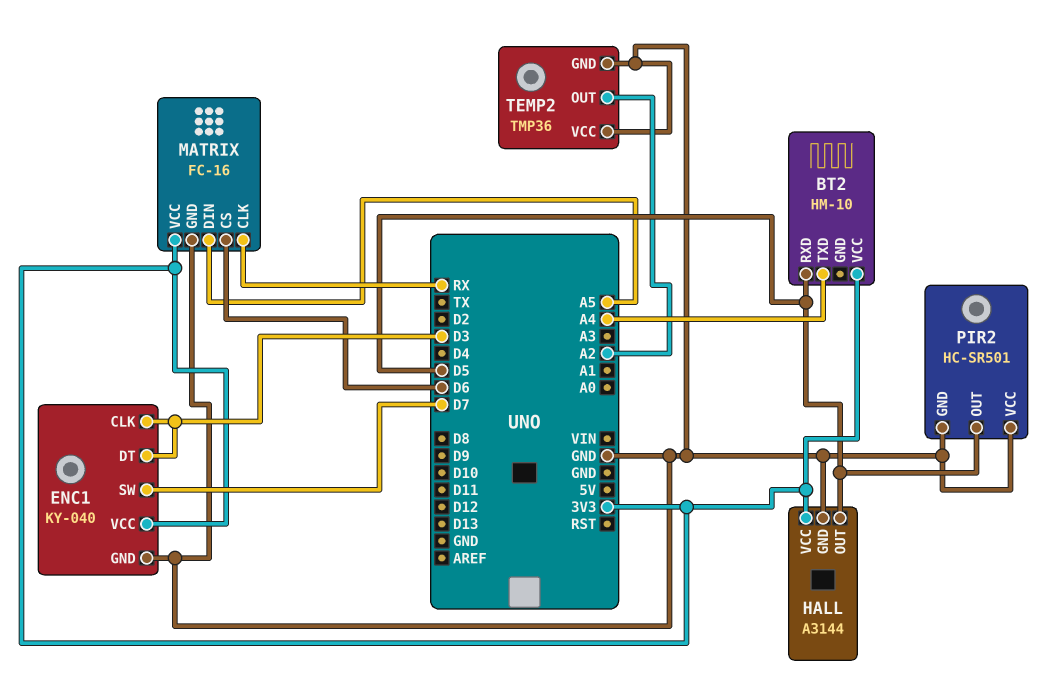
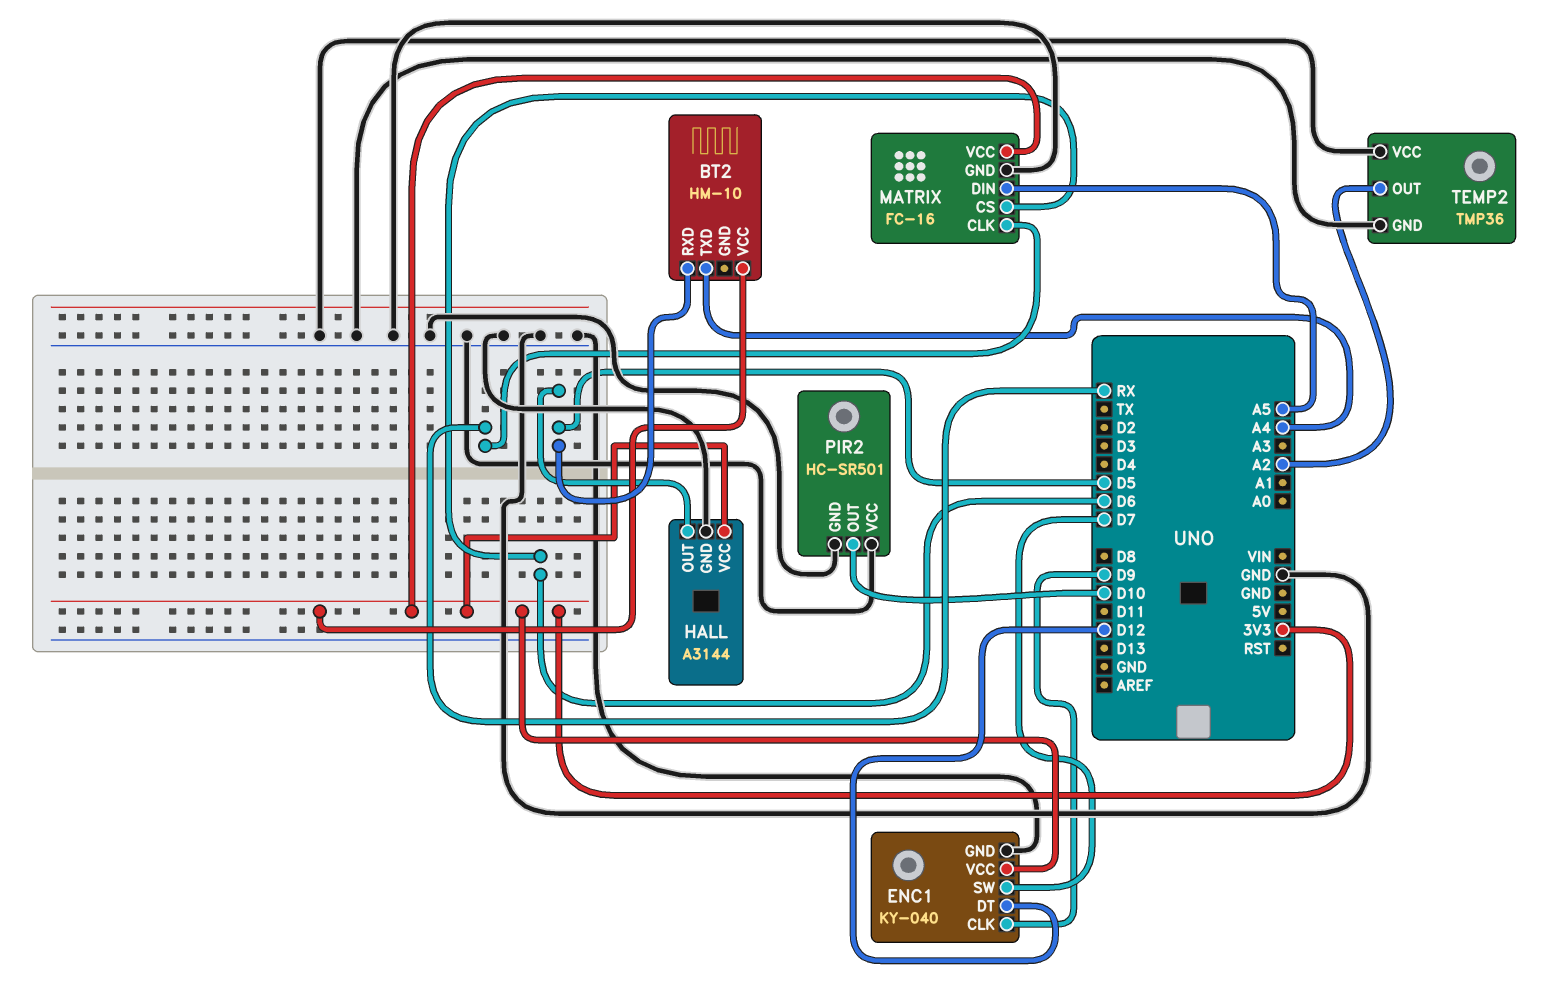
ENC1 pin CLK: D3 -> D9
ENC1 pin DT: D3 -> D12
PIR2 pin OUT: D5 -> D10

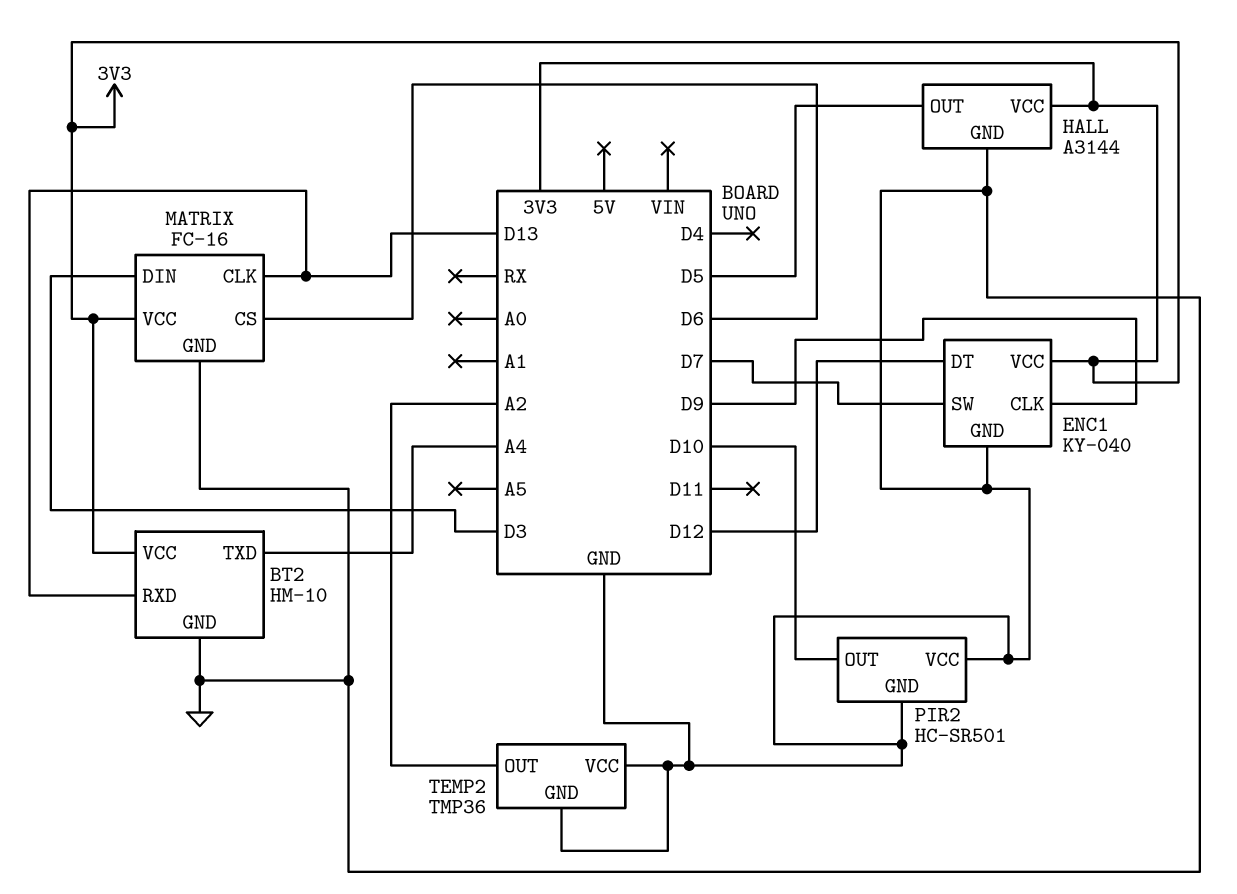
BT2 pin GND: none -> GND
BT2 pin RXD: D5 -> D13
MATRIX pin CLK: RX -> D13
MATRIX pin DIN: A5 -> D3

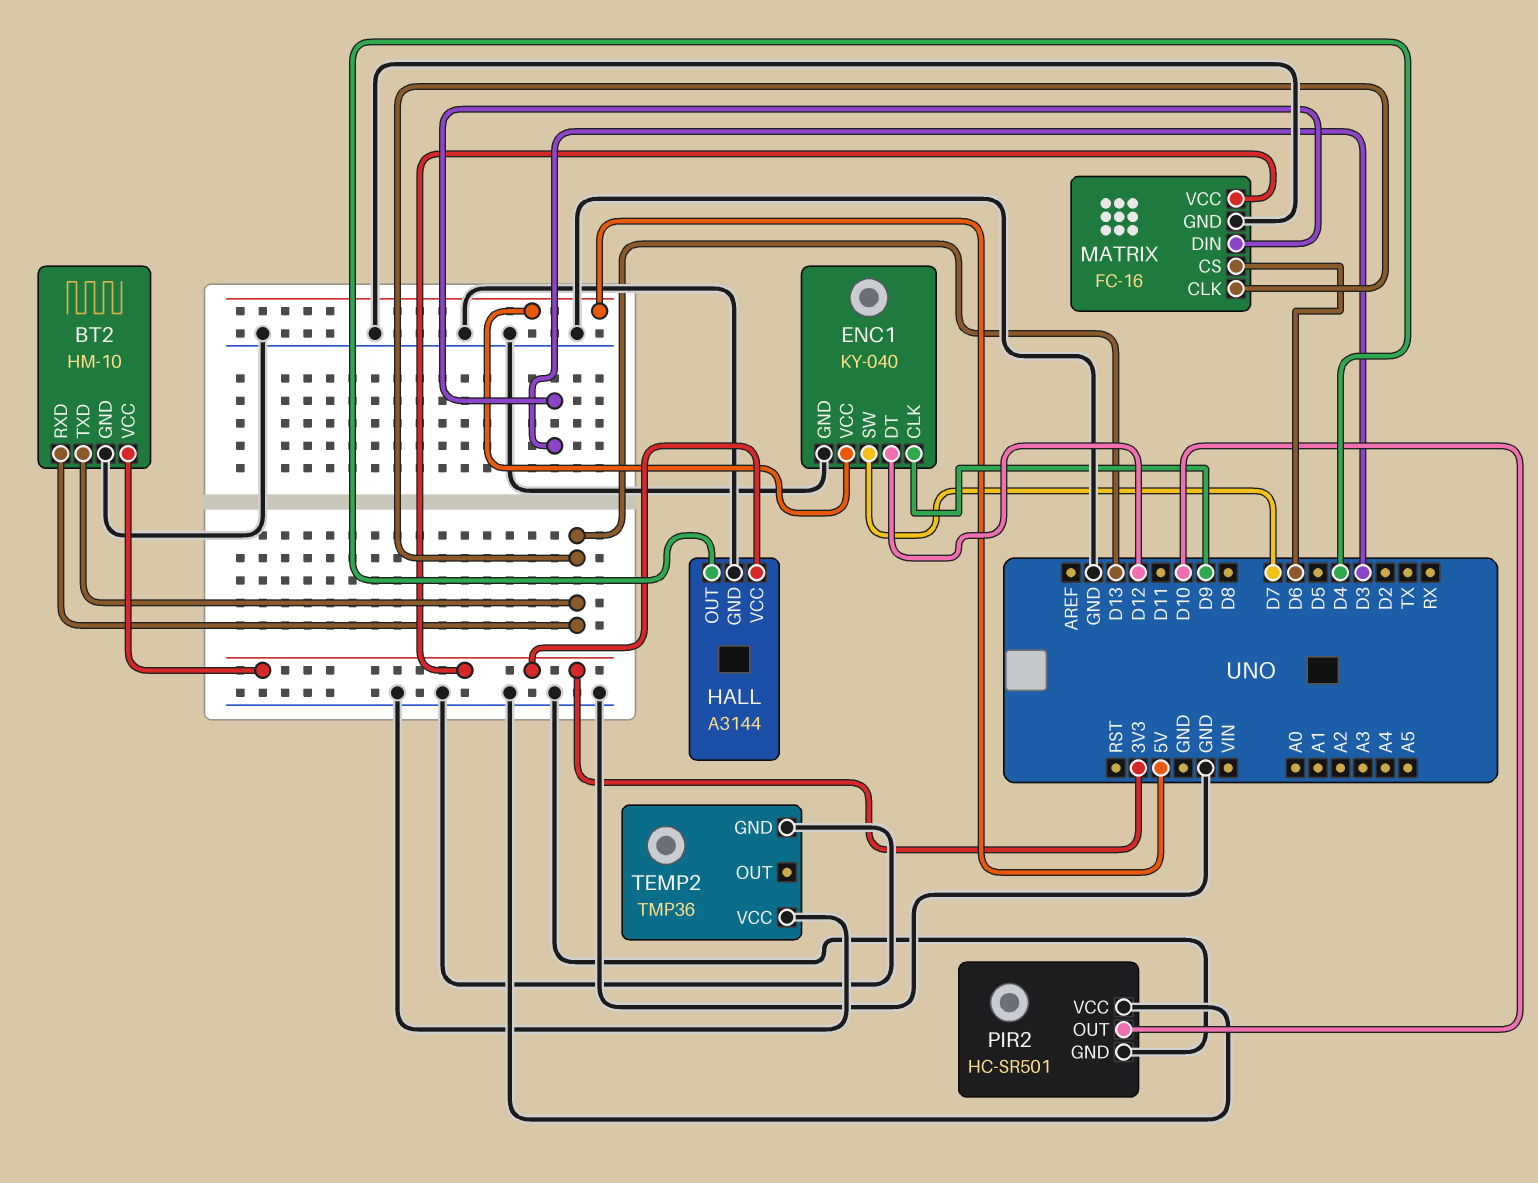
BT2 pin TXD: A4 -> D13
ENC1 pin VCC: 3V3 -> 5V
HALL pin OUT: D5 -> D4
TEMP2 pin OUT: A2 -> none

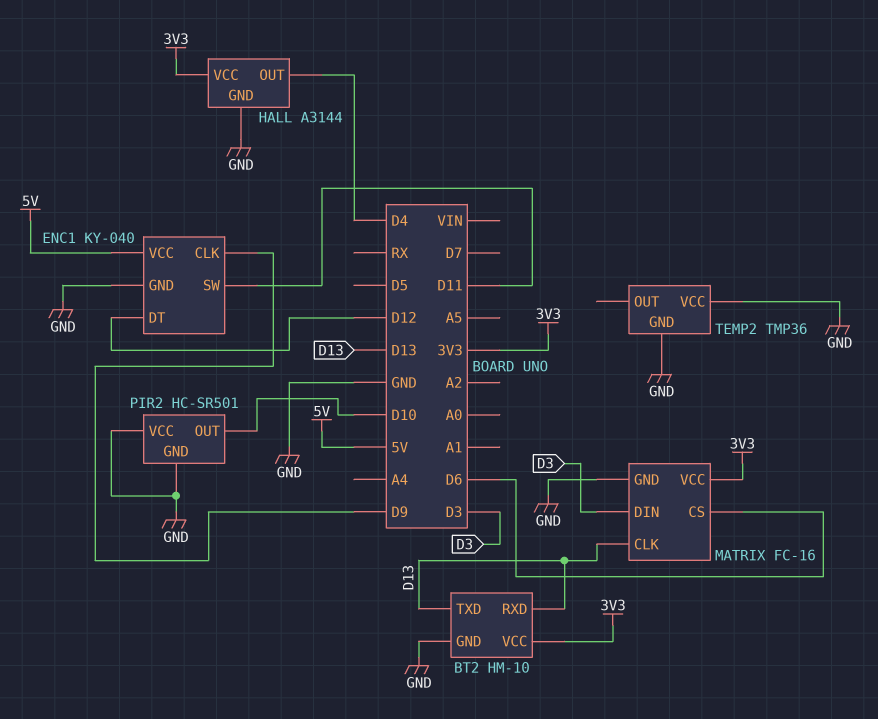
ENC1 pin SW: D7 -> D11

